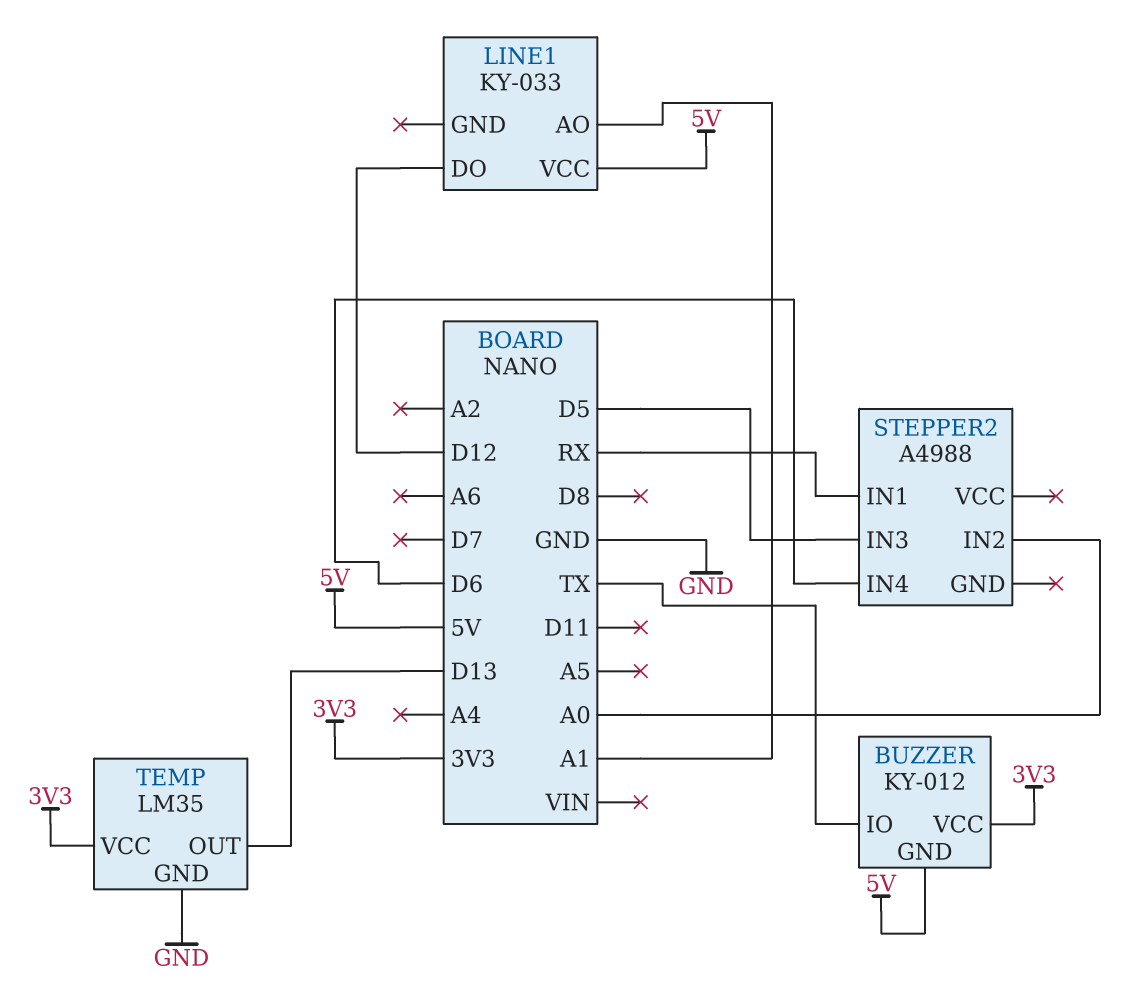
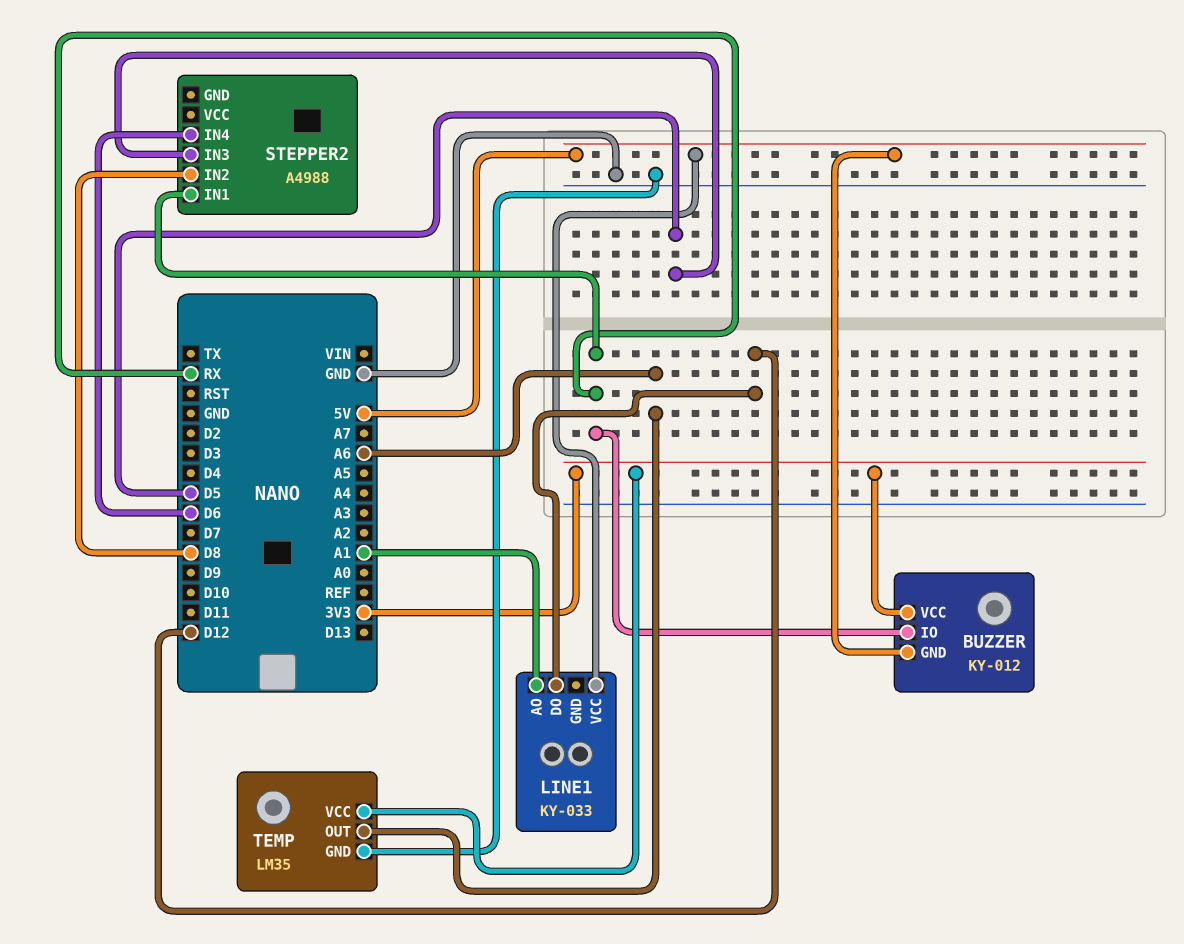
BUZZER pin IO: TX -> RX
STEPPER2 pin IN2: A0 -> D8
TEMP pin OUT: D13 -> A6

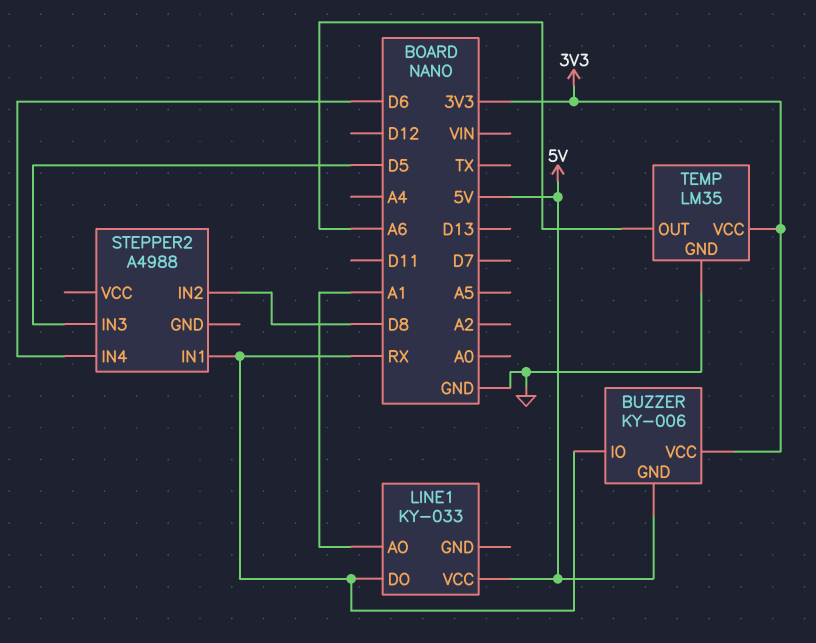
BUZZER: KY-012 -> KY-006
LINE1 pin DO: D12 -> RX

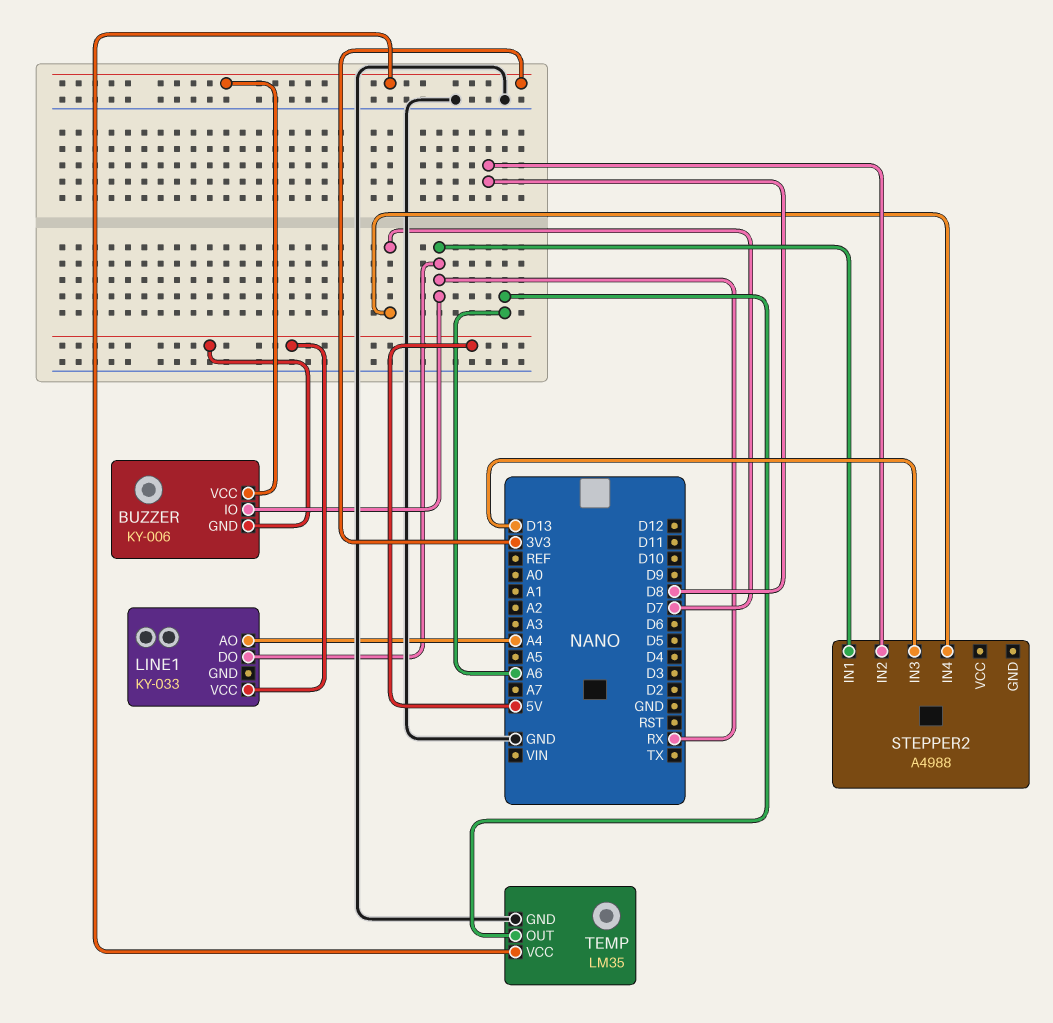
LINE1 pin AO: A1 -> A4
STEPPER2 pin IN3: D5 -> D13
STEPPER2 pin IN4: D6 -> D7

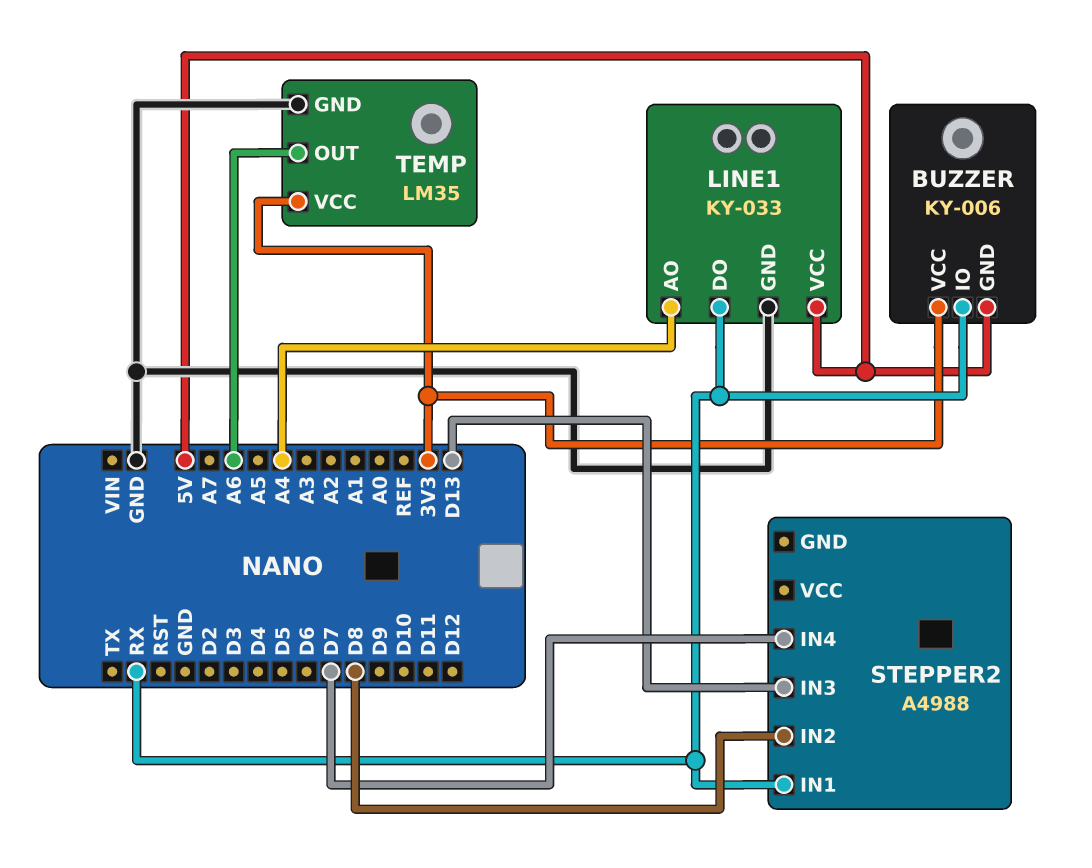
LINE1 pin GND: none -> GND

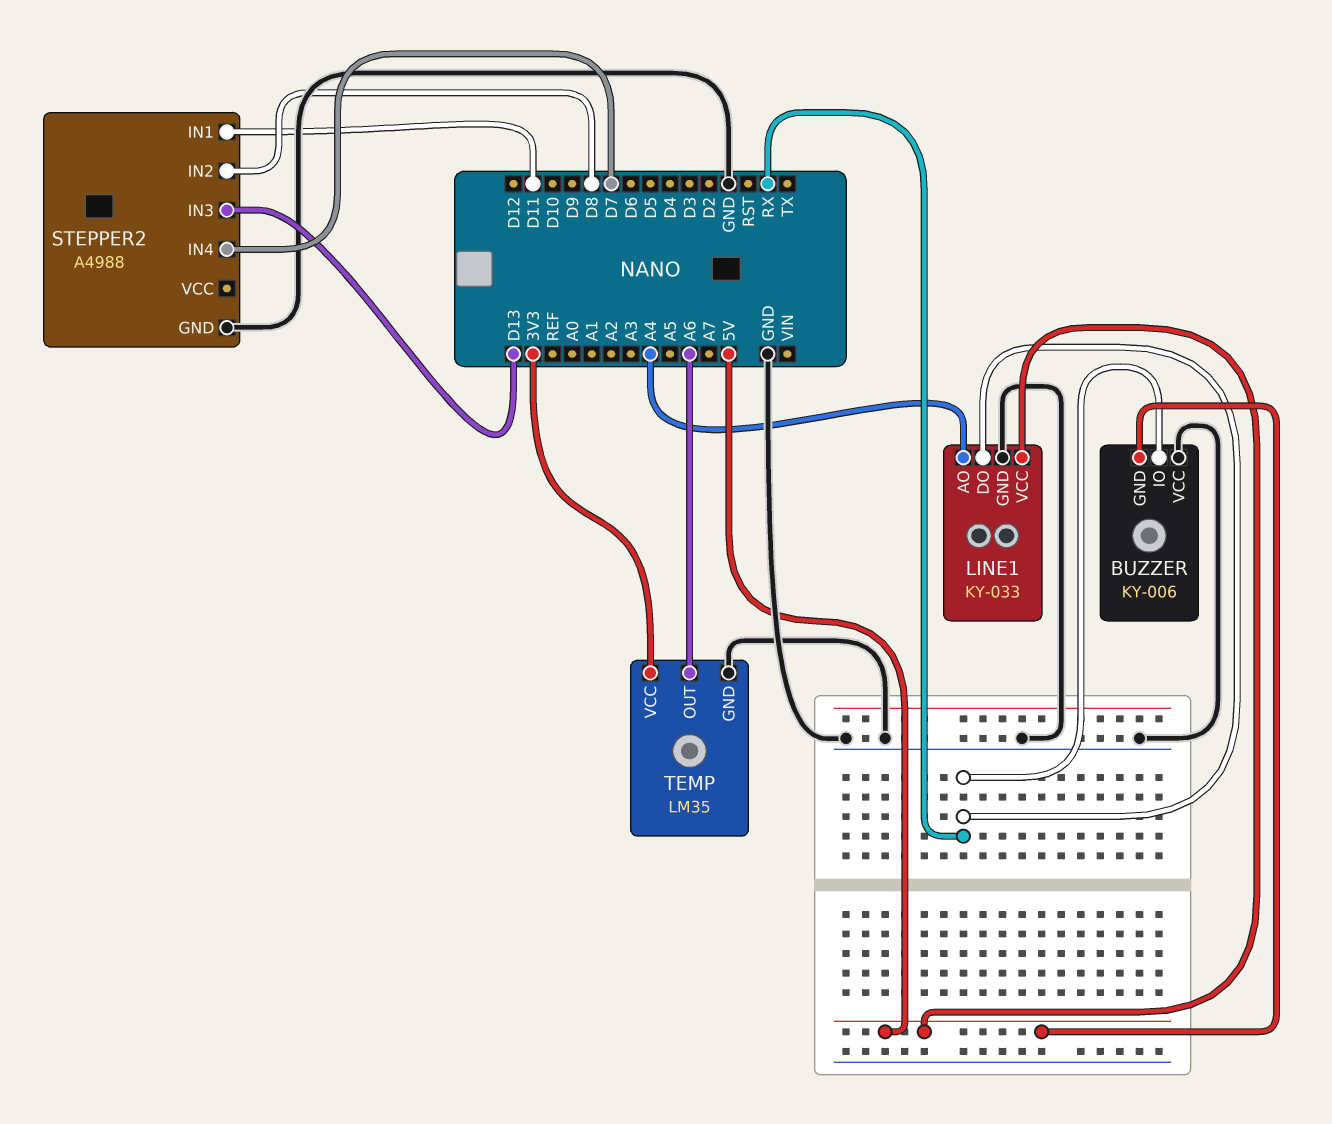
BUZZER pin VCC: 3V3 -> GND
STEPPER2 pin GND: none -> GND
STEPPER2 pin IN1: RX -> D11

